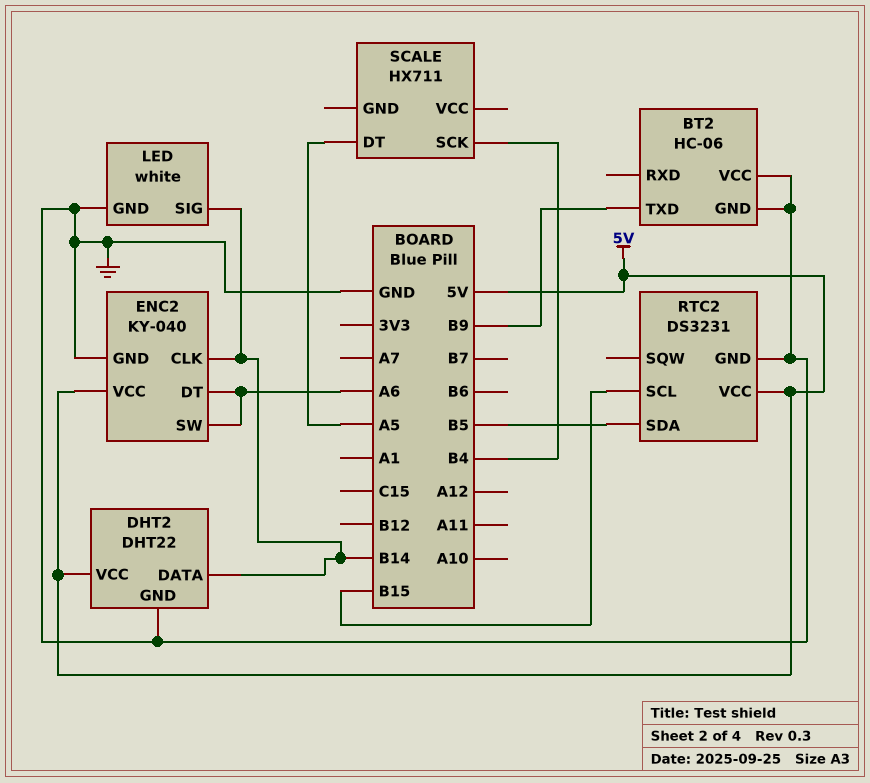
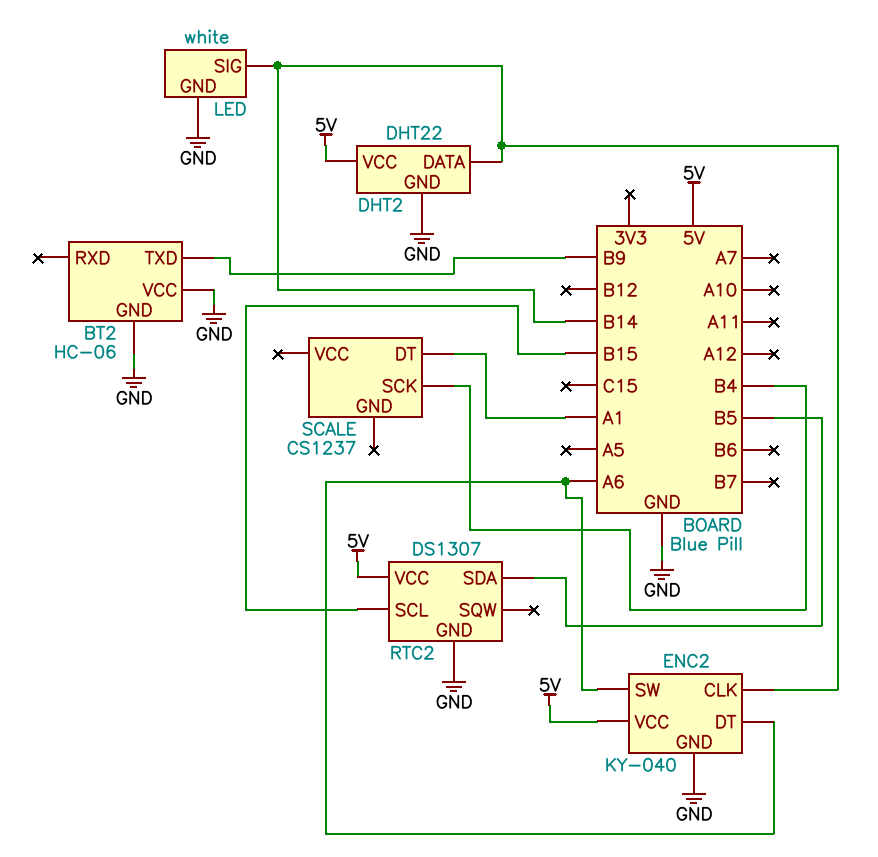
RTC2: DS3231 -> DS1307
SCALE: HX711 -> CS1237
SCALE pin DT: A5 -> A1

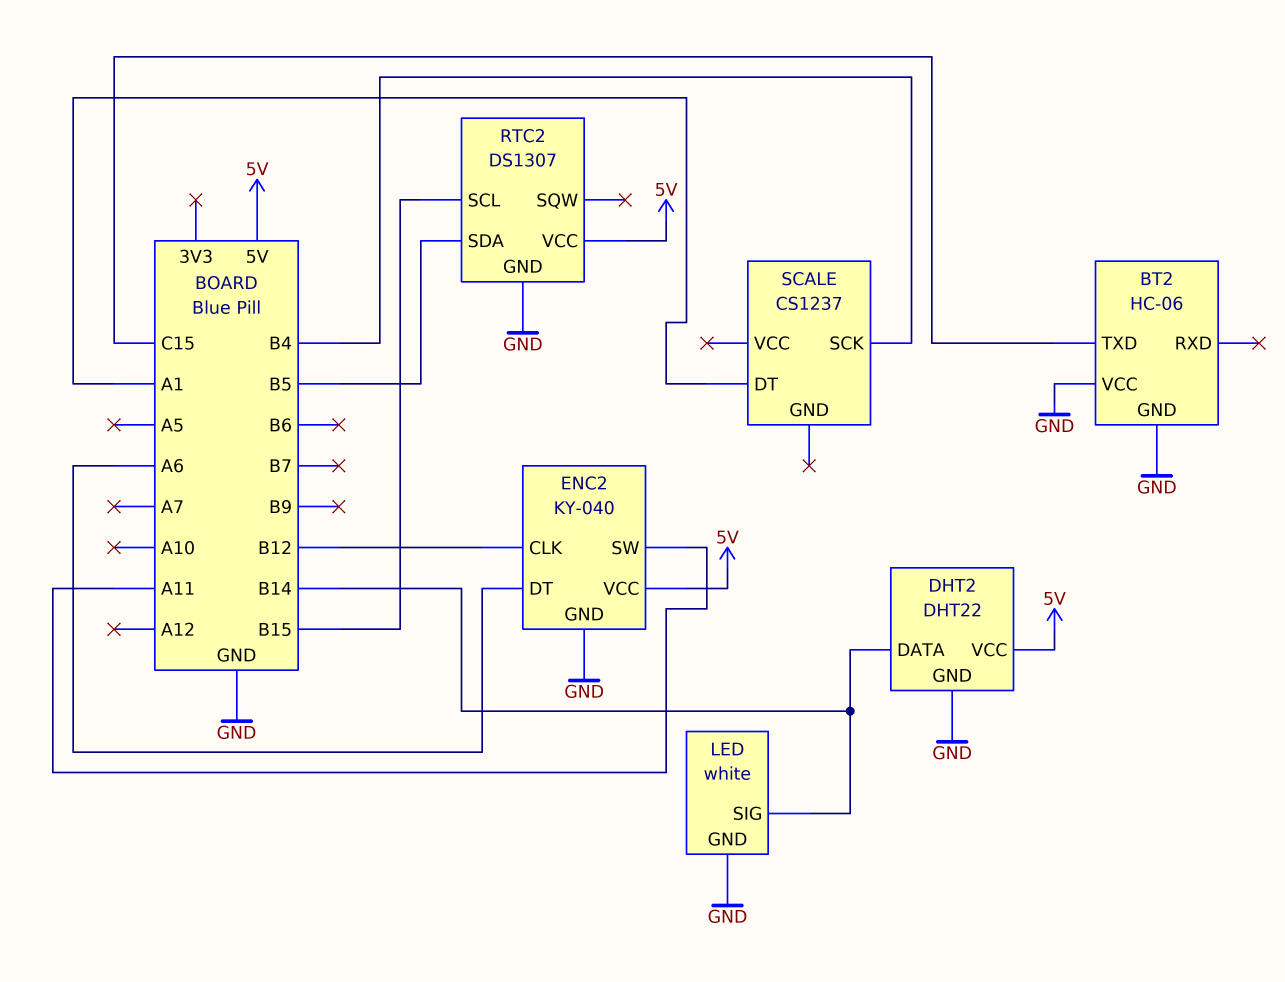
BT2 pin TXD: B9 -> C15
ENC2 pin CLK: B14 -> B12
ENC2 pin SW: A6 -> A11

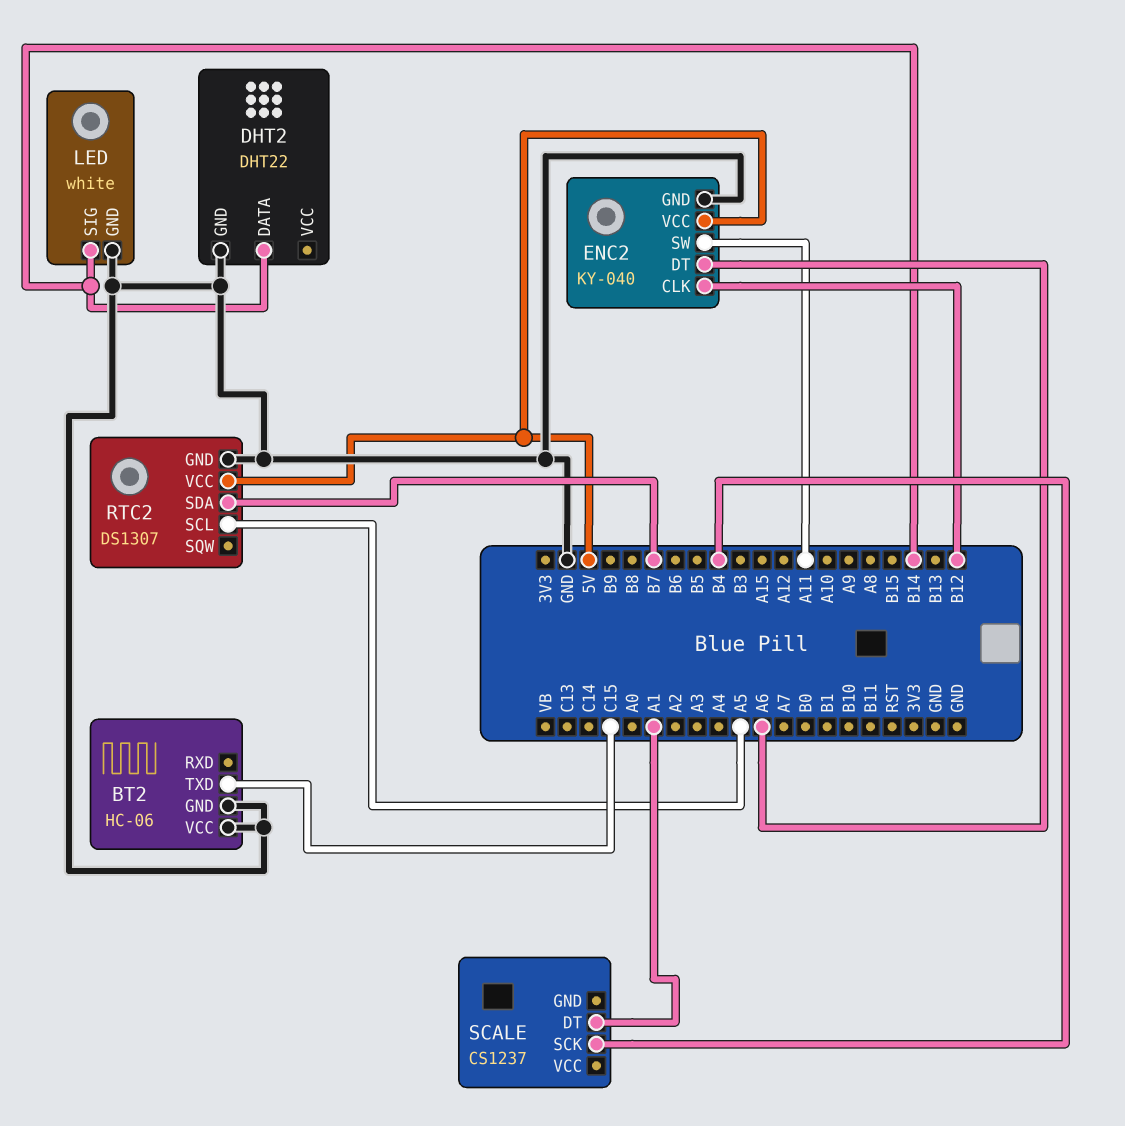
DHT2 pin VCC: 5V -> none
RTC2 pin SCL: B15 -> A5
RTC2 pin SDA: B5 -> B7

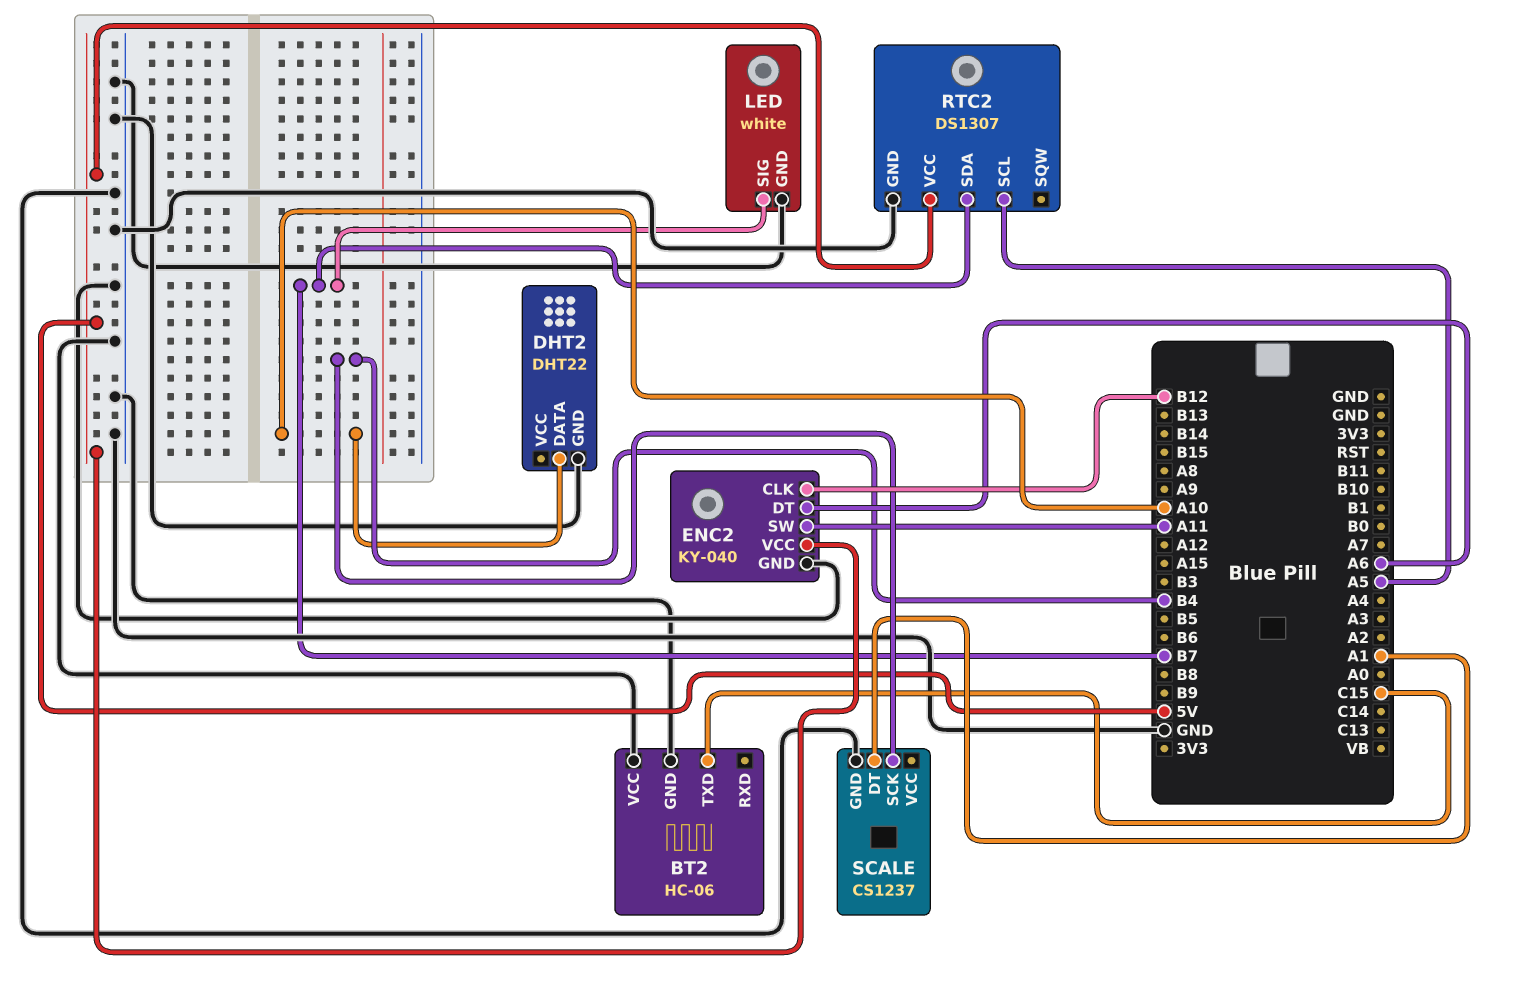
DHT2 pin DATA: B14 -> A10
LED pin SIG: B14 -> B7
SCALE pin GND: none -> GND

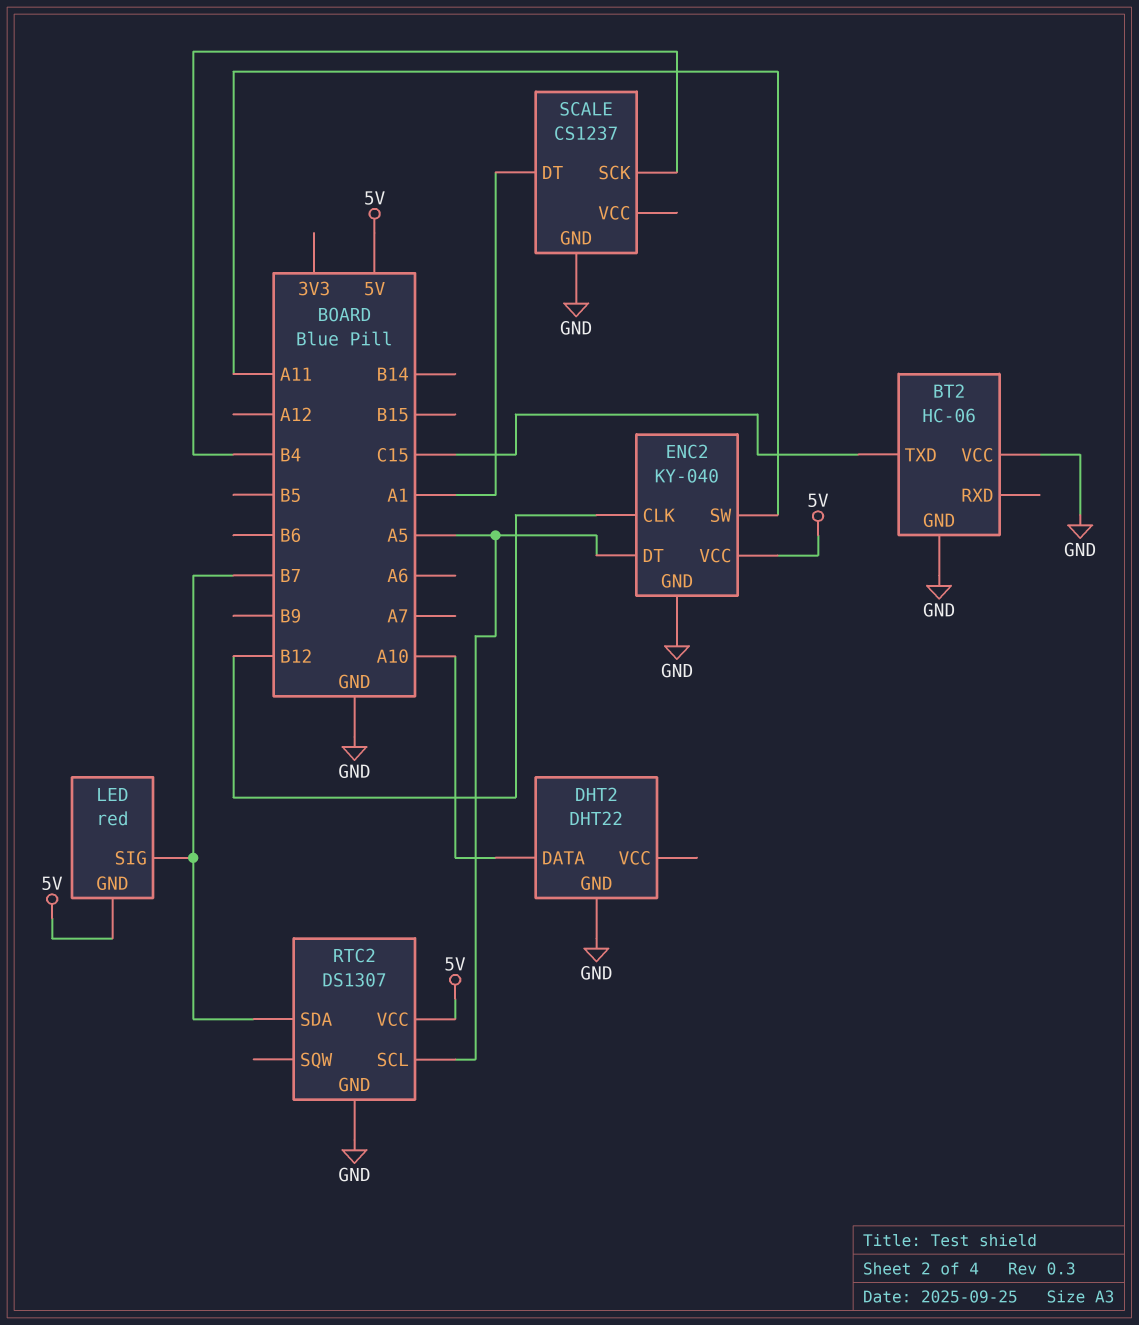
ENC2 pin DT: A6 -> A5
LED: white -> red
LED pin GND: GND -> 5V

